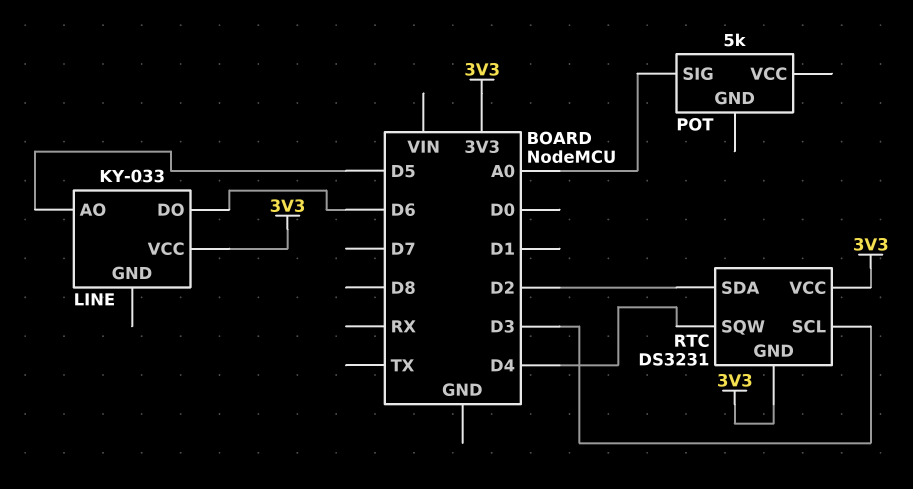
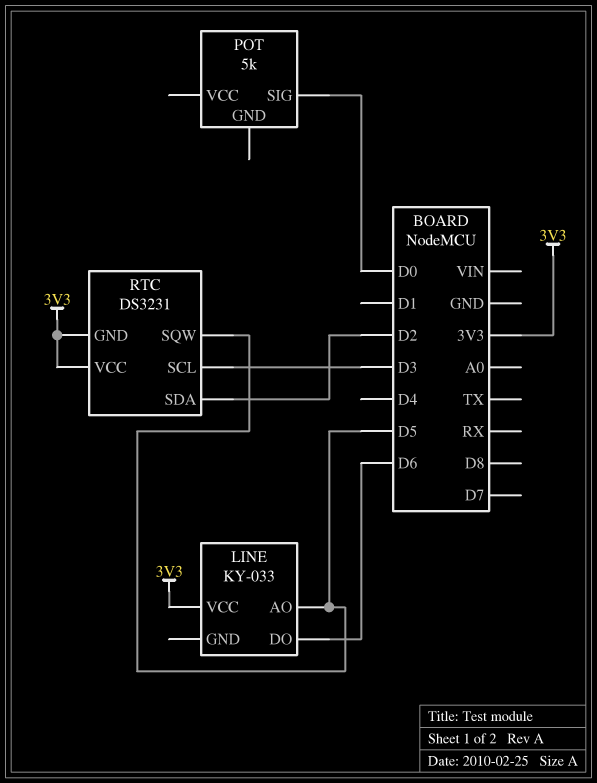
POT pin SIG: A0 -> D0
RTC pin SQW: D4 -> D5

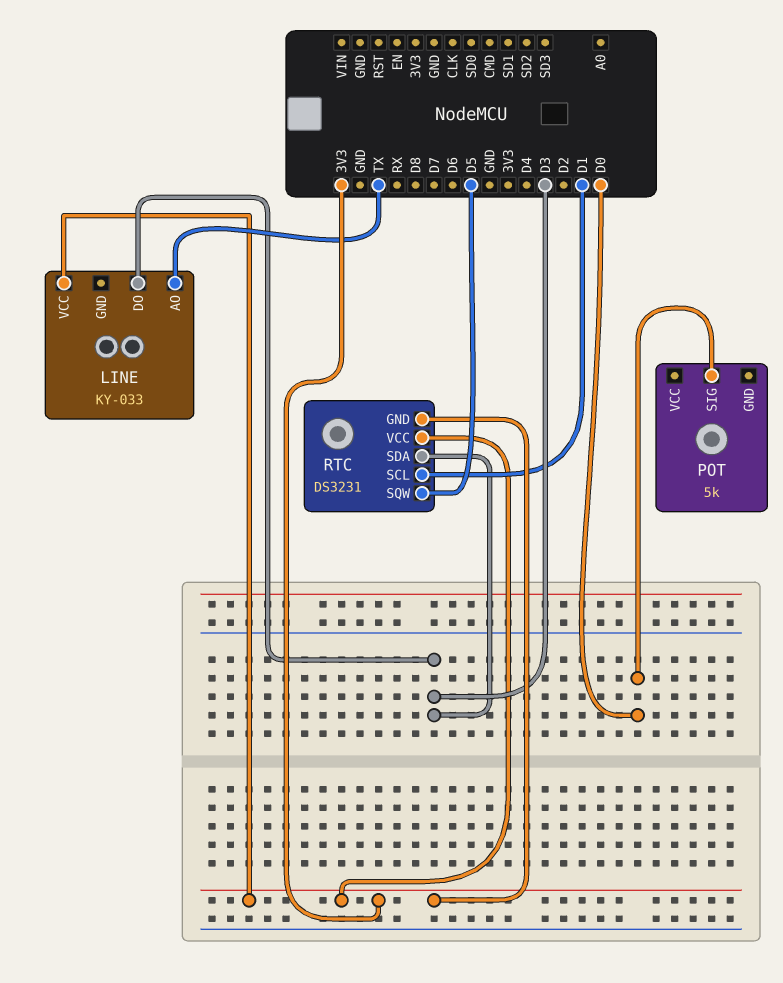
LINE pin AO: D5 -> TX
LINE pin DO: D6 -> D3
RTC pin SCL: D3 -> D1
RTC pin SDA: D2 -> D3

